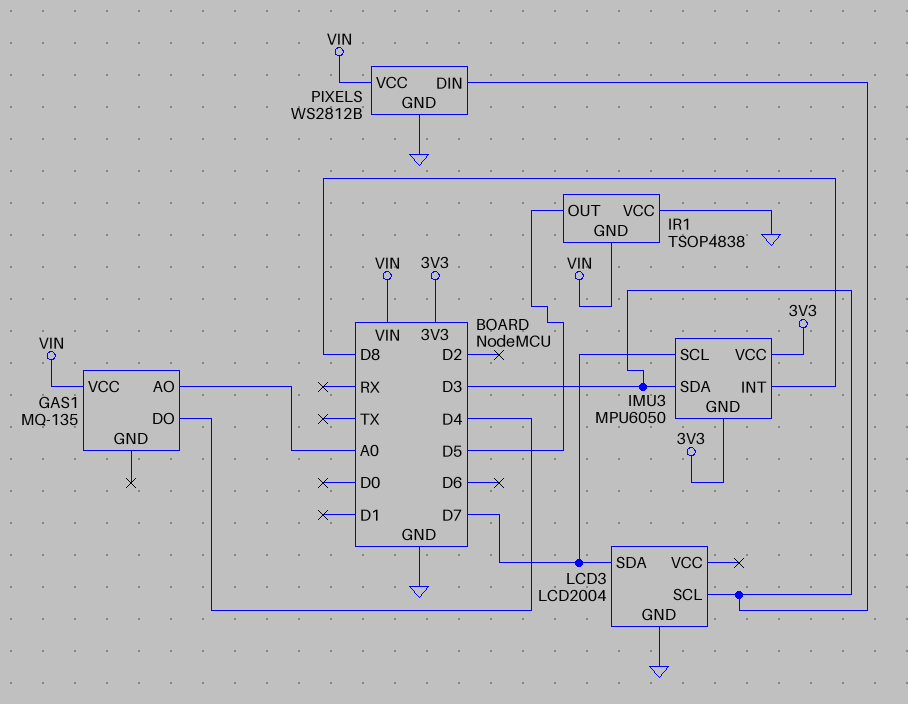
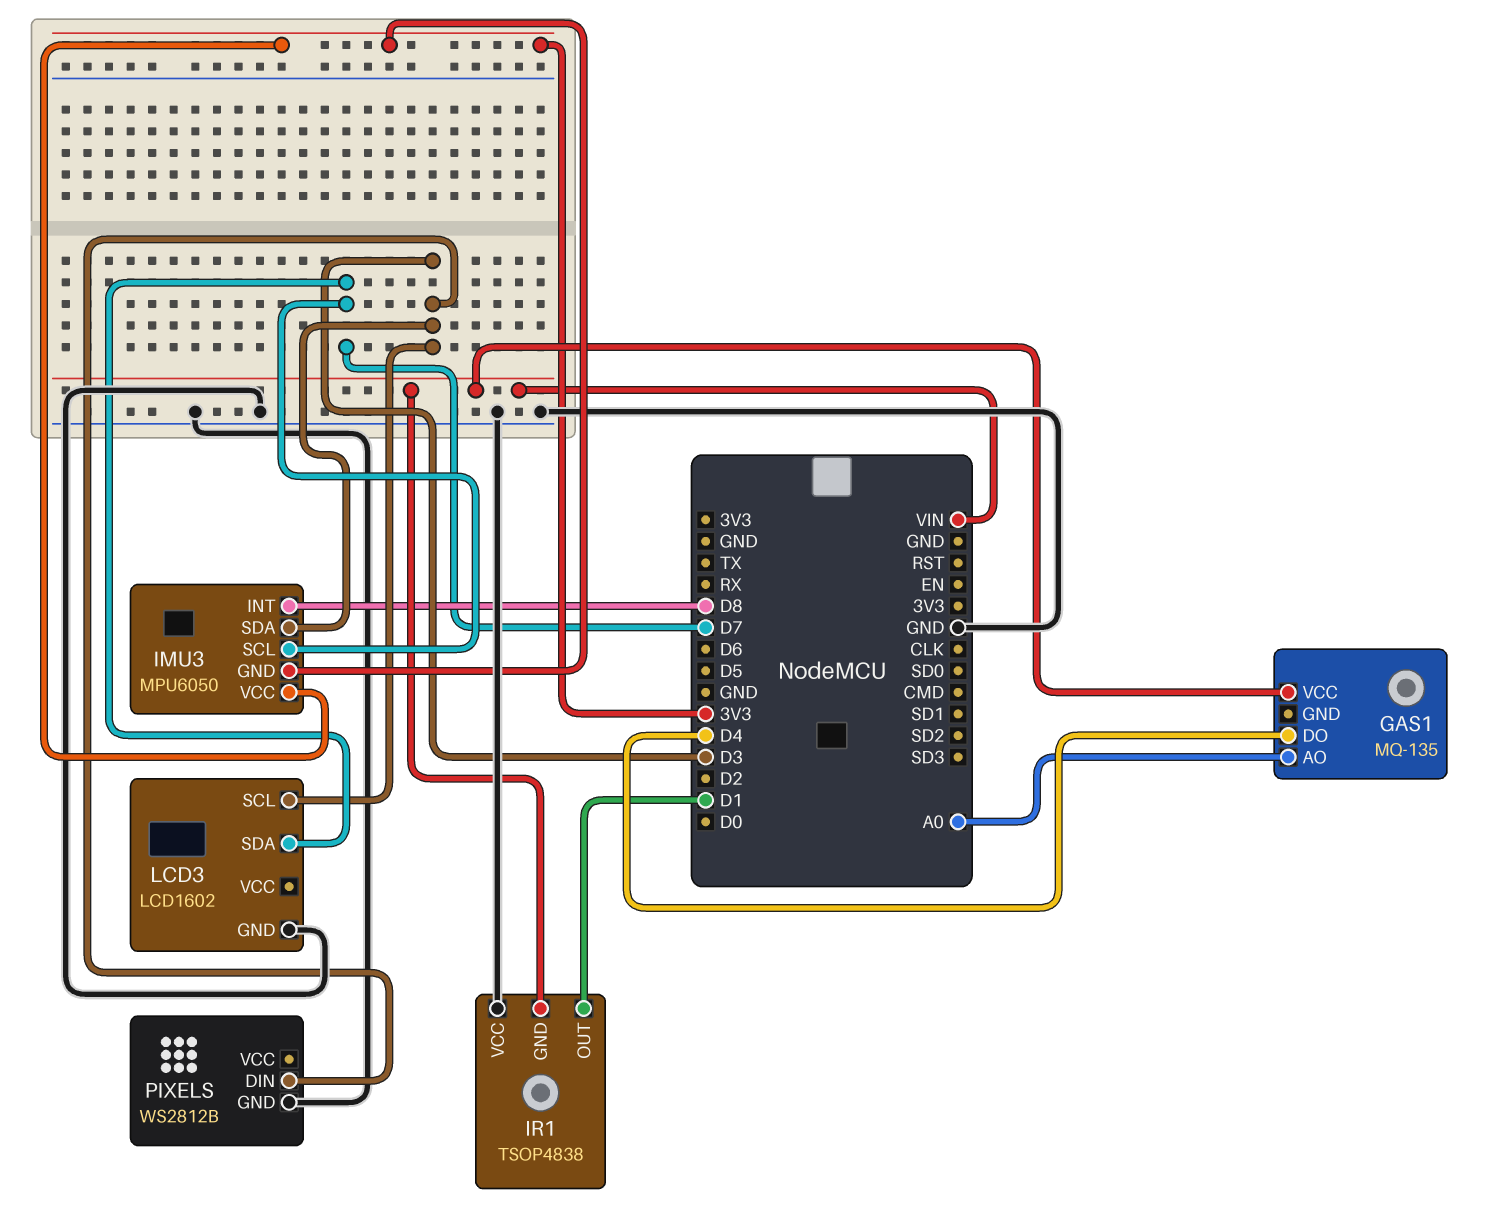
IR1 pin OUT: D5 -> D1
LCD3: LCD2004 -> LCD1602
PIXELS pin VCC: VIN -> none

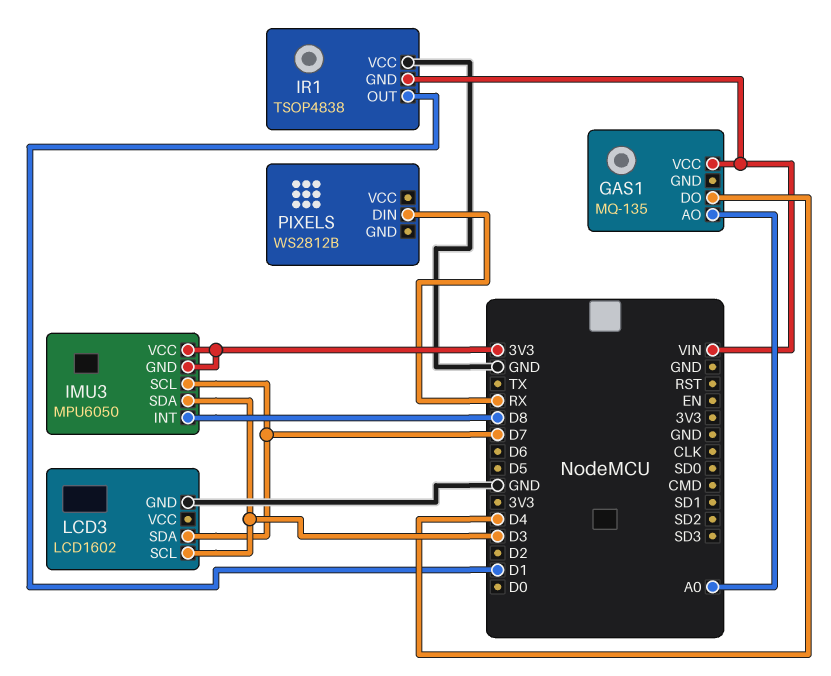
PIXELS pin DIN: D3 -> RX
PIXELS pin GND: GND -> none

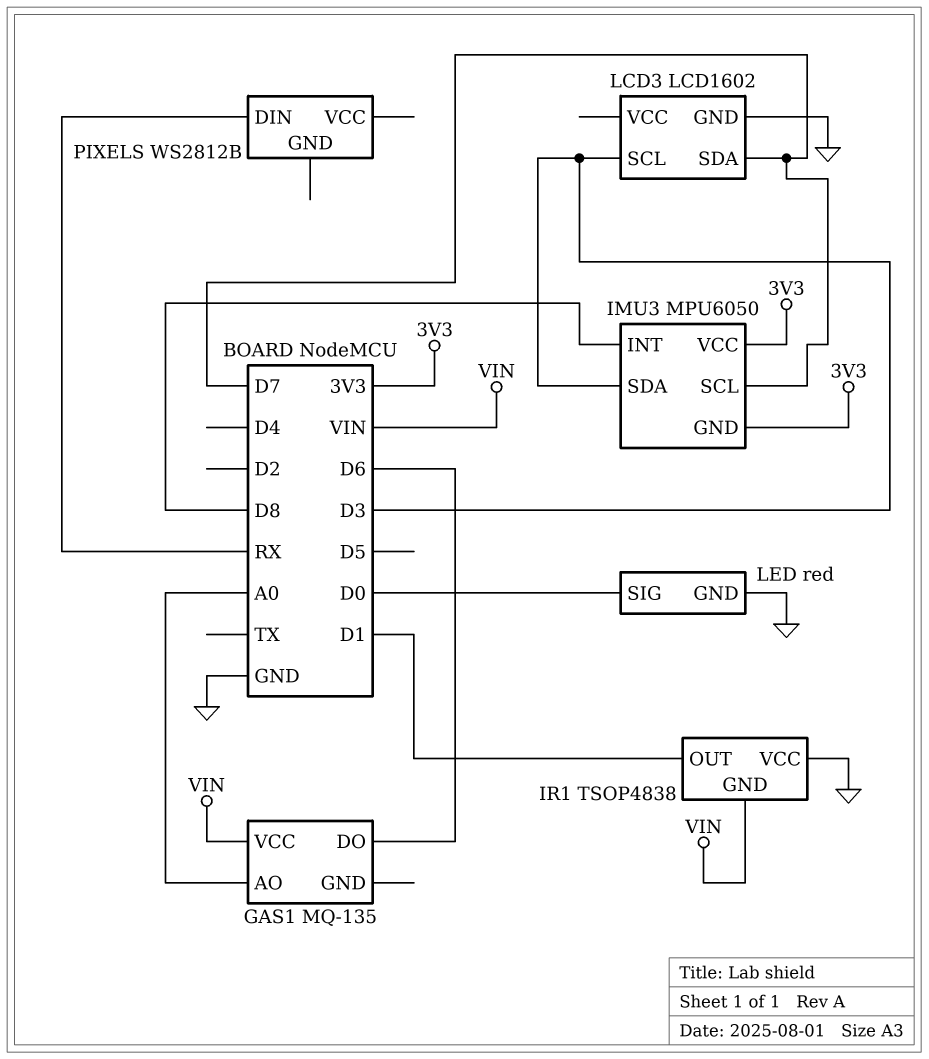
GAS1 pin DO: D4 -> D6
LED: none -> red
LED pin GND: none -> GND
LED pin SIG: none -> D0

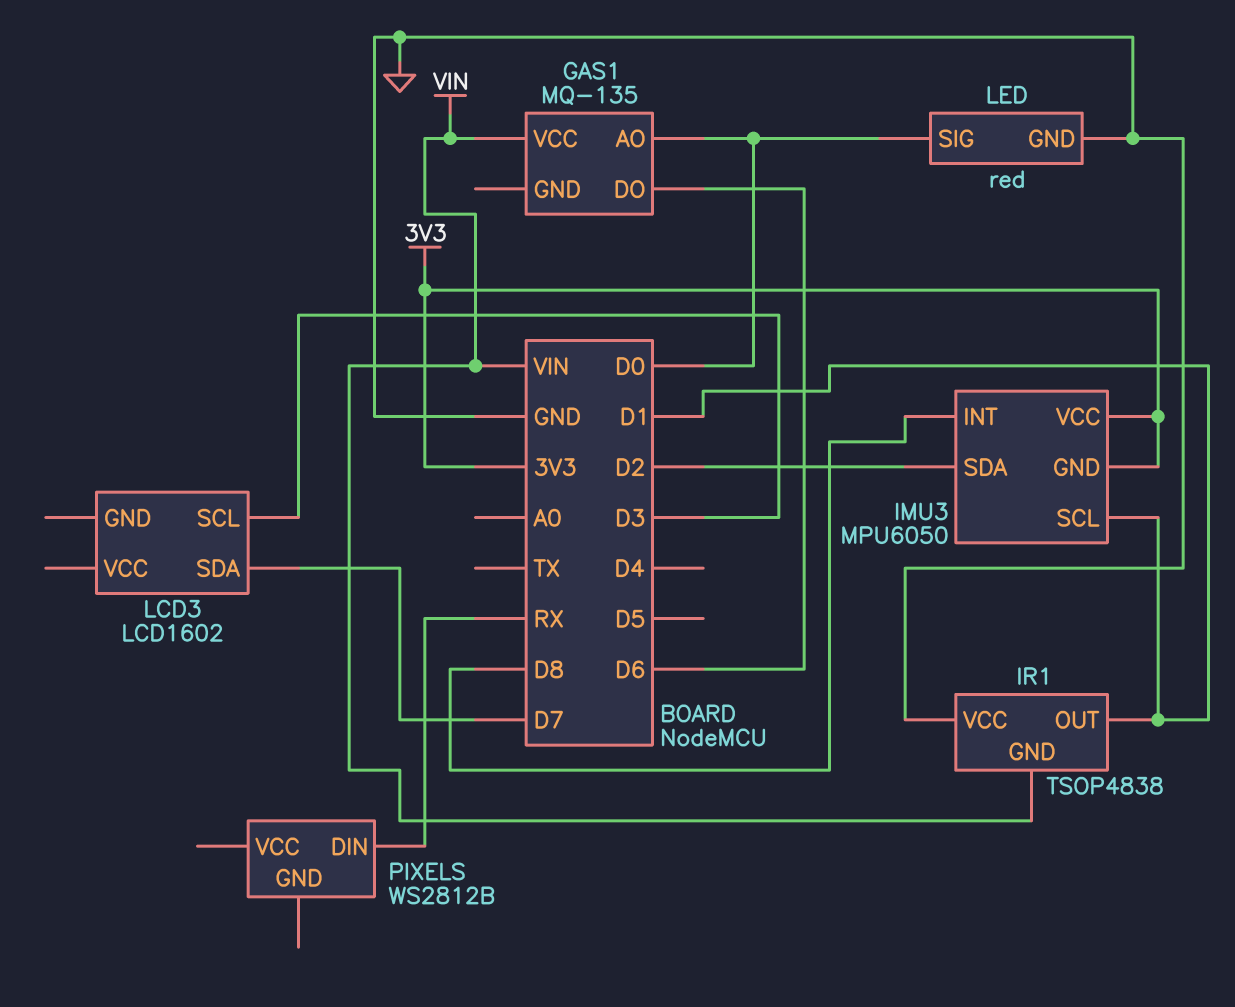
GAS1 pin AO: A0 -> D0
IMU3 pin SCL: D7 -> D1
IMU3 pin SDA: D3 -> D2
LCD3 pin GND: GND -> none

